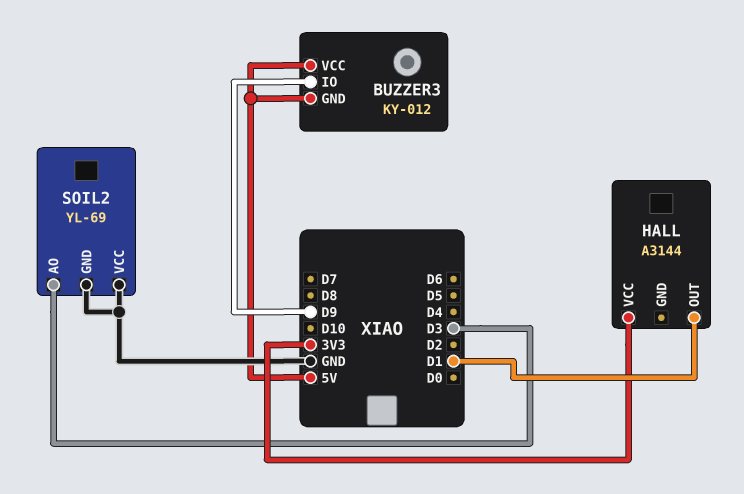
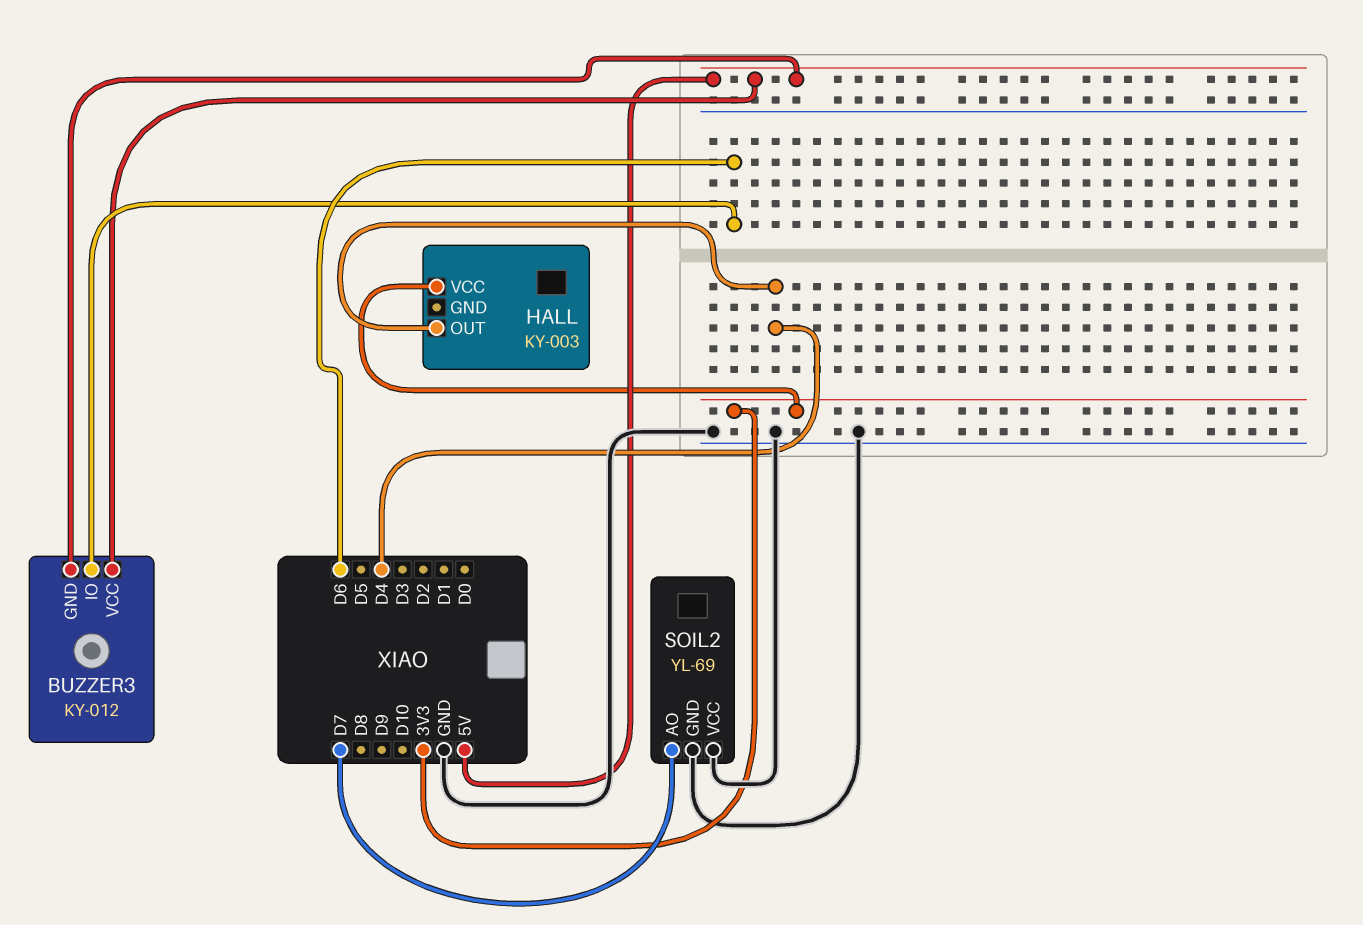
BUZZER3 pin IO: D9 -> D6
HALL: A3144 -> KY-003
HALL pin OUT: D1 -> D4
SOIL2 pin AO: D3 -> D7

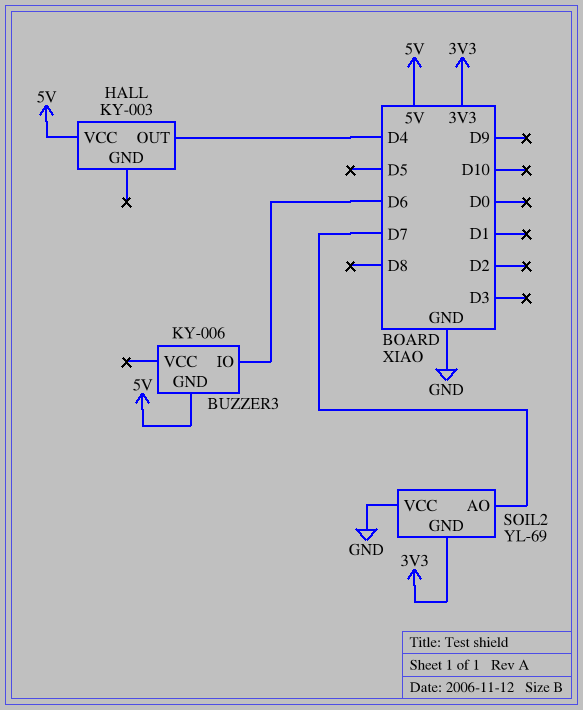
BUZZER3: KY-012 -> KY-006
BUZZER3 pin VCC: 5V -> none
HALL pin VCC: 3V3 -> 5V
SOIL2 pin GND: GND -> 3V3

